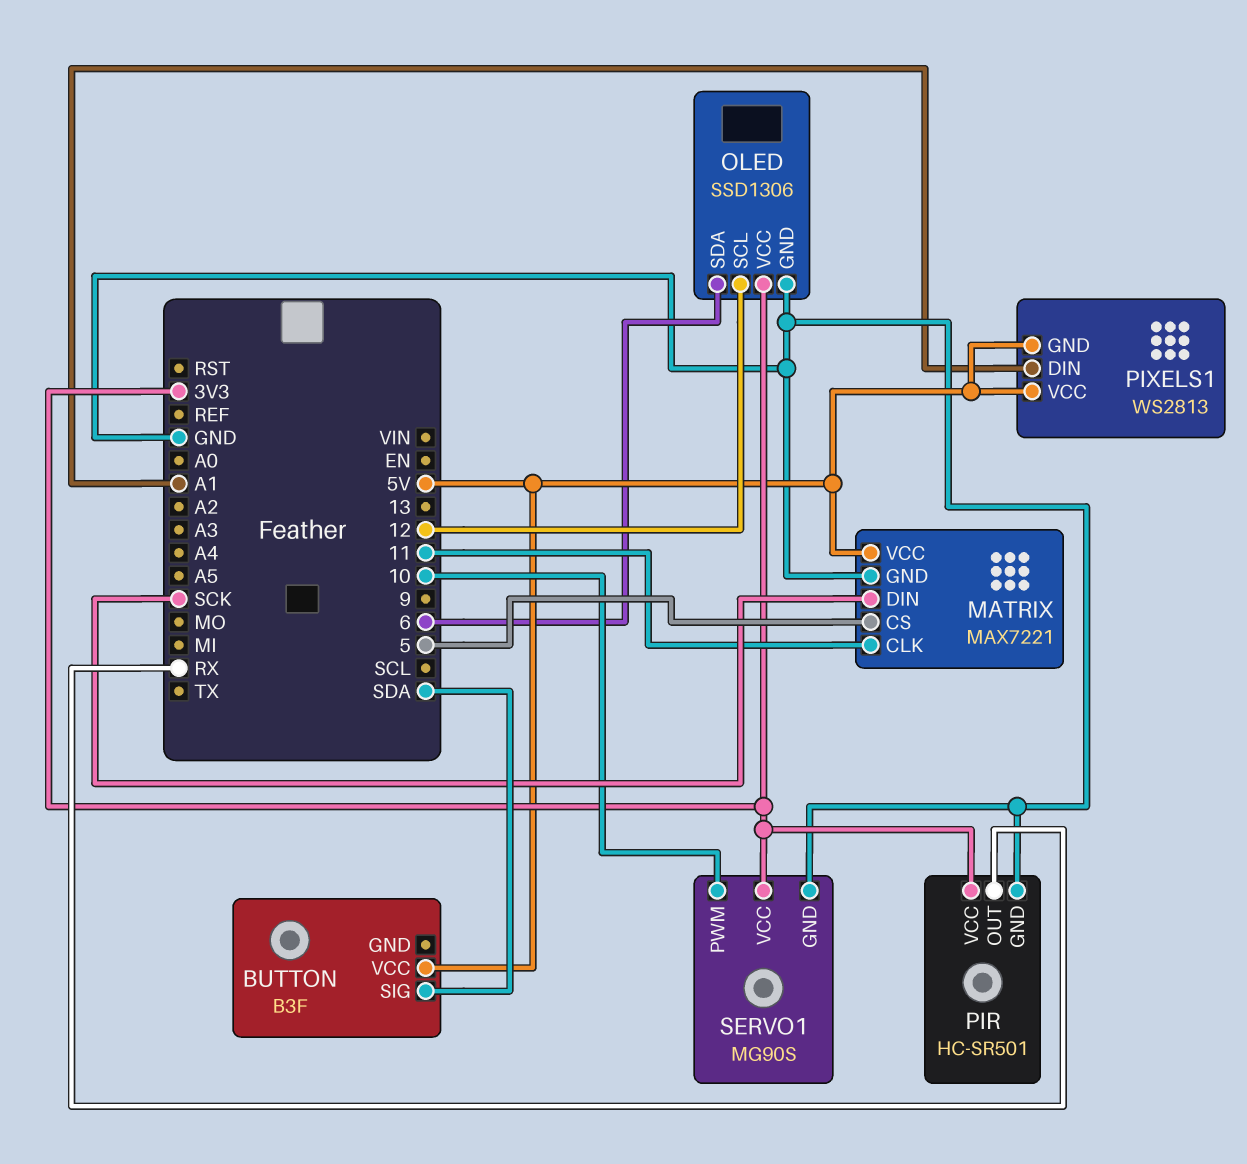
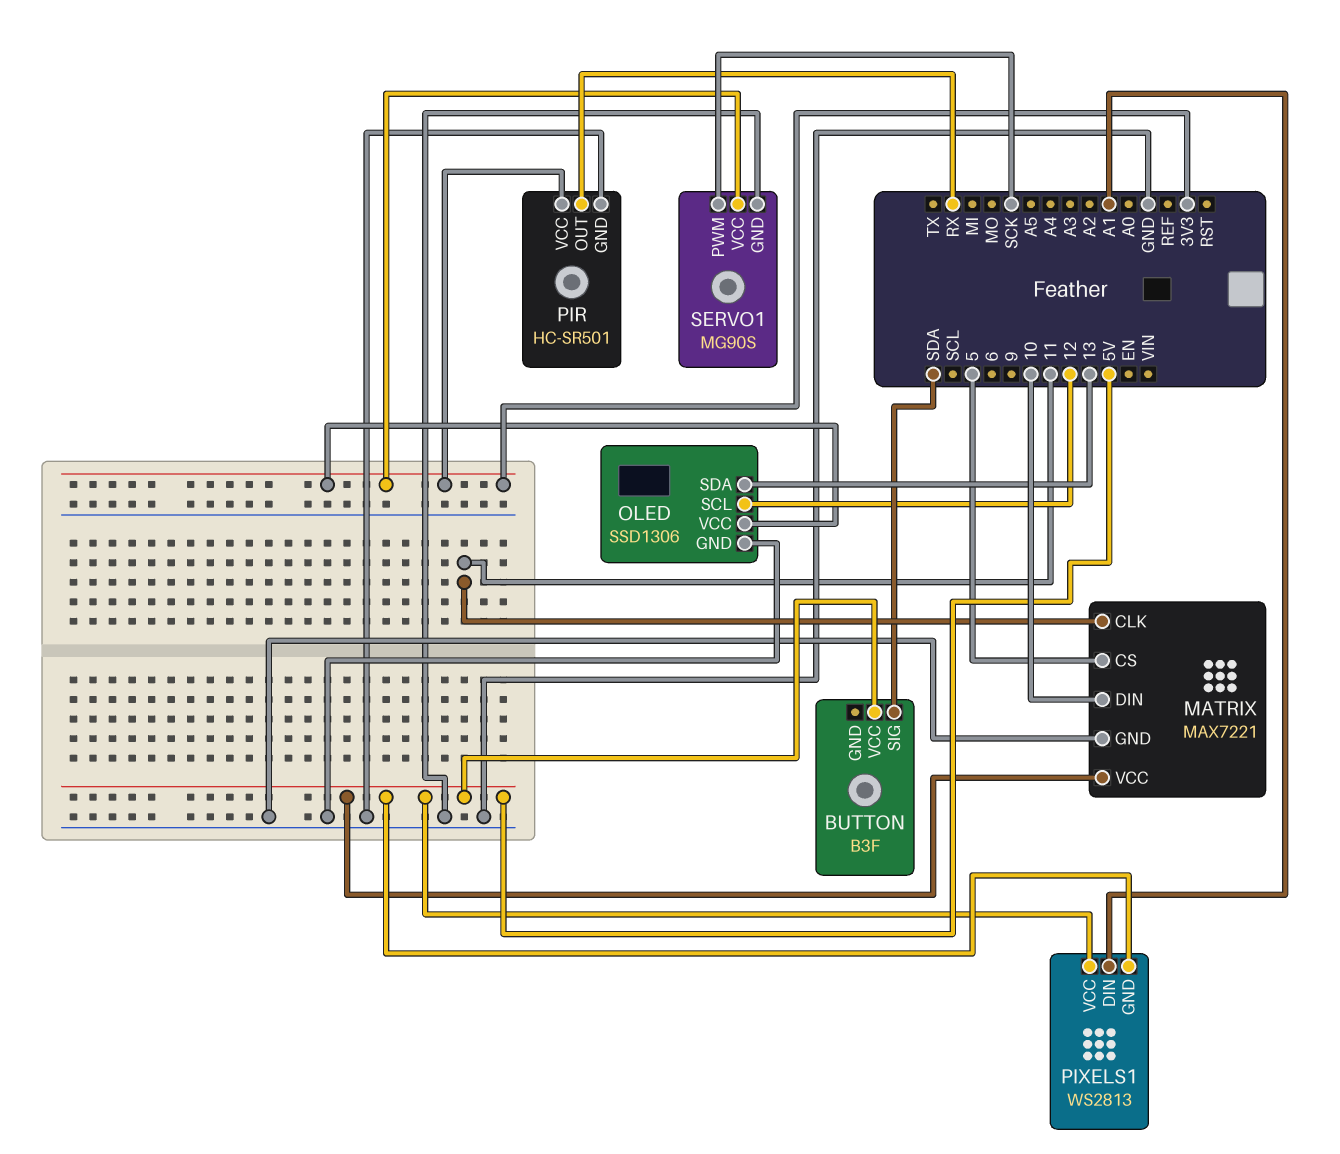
MATRIX pin DIN: SCK -> 10
OLED pin SDA: 6 -> 13
SERVO1 pin PWM: 10 -> SCK

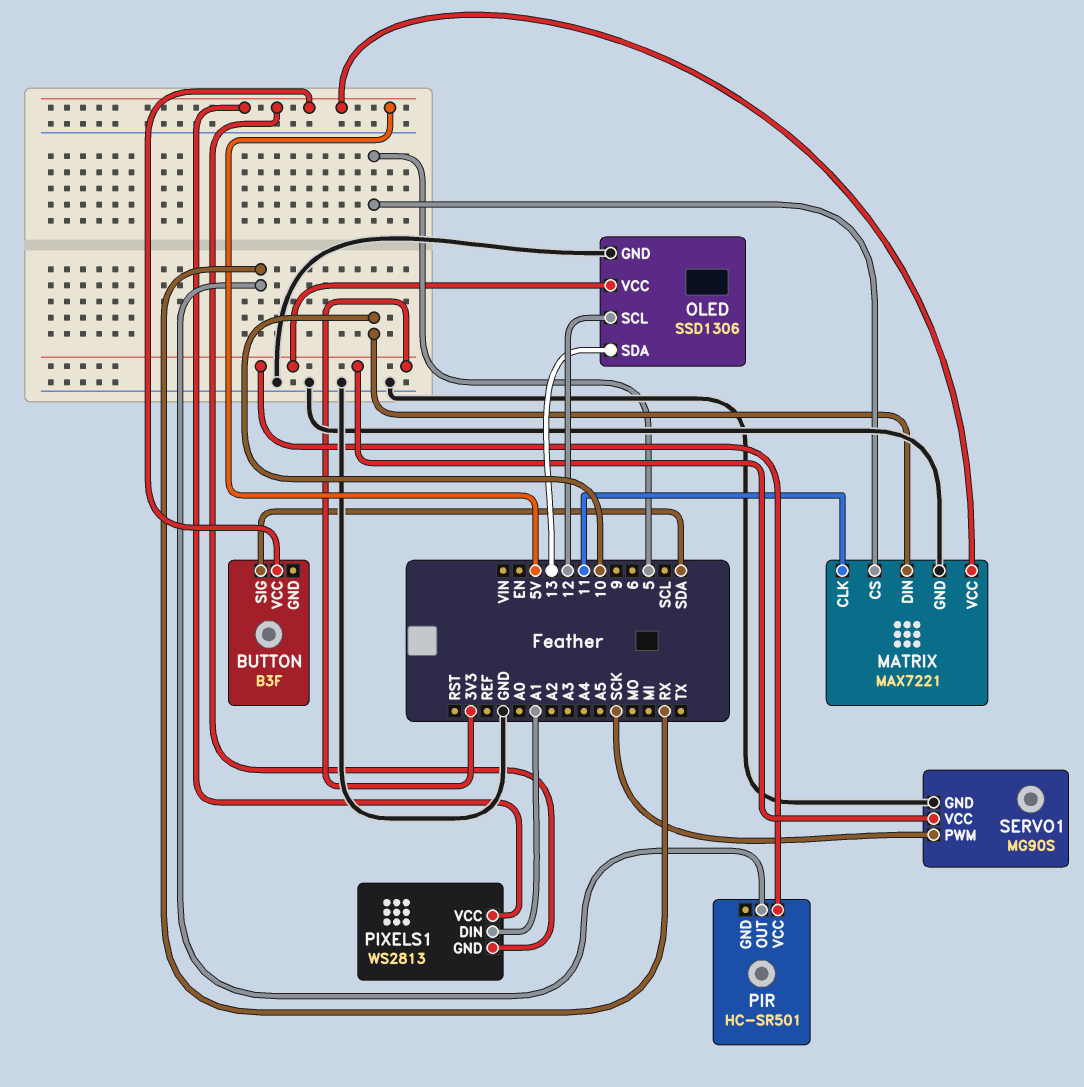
PIR pin GND: GND -> none

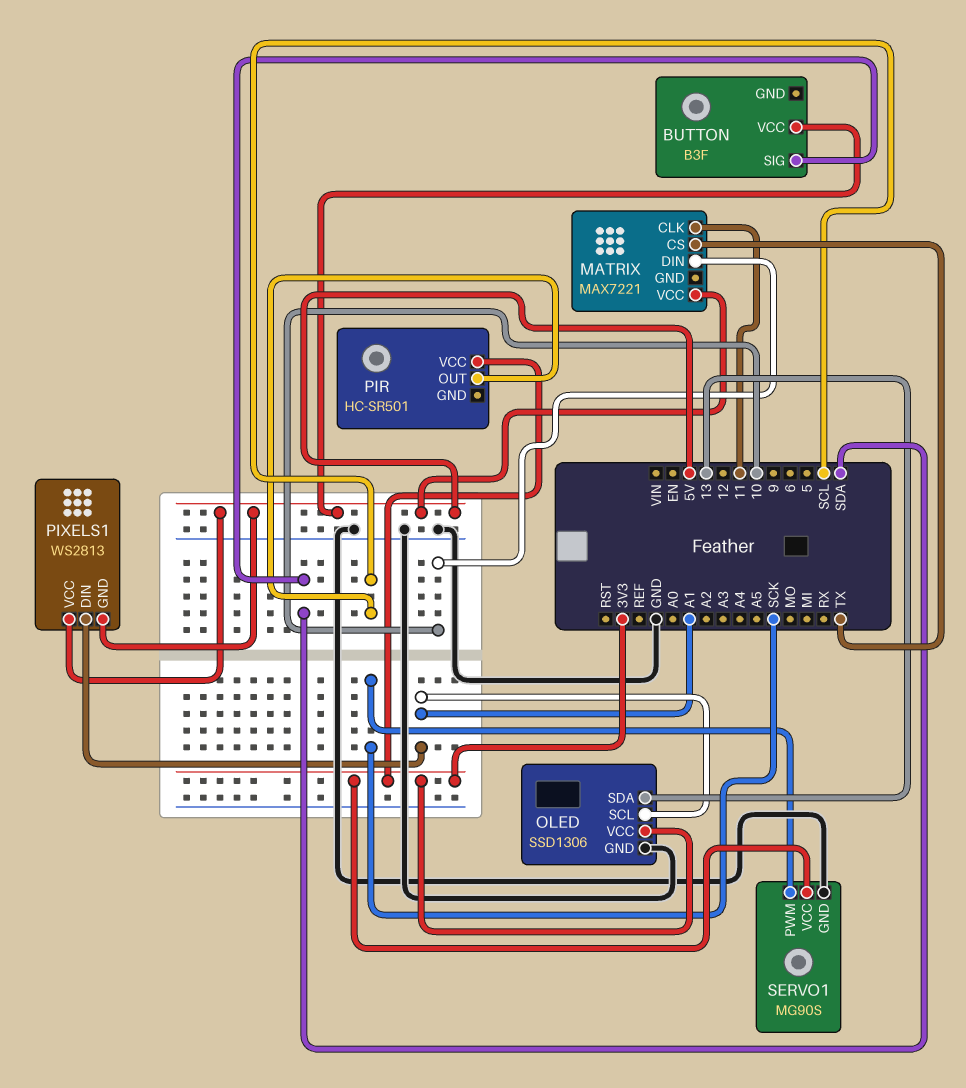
MATRIX pin CS: 5 -> TX
MATRIX pin GND: GND -> none
OLED pin SCL: 12 -> A1
PIR pin OUT: RX -> SCL

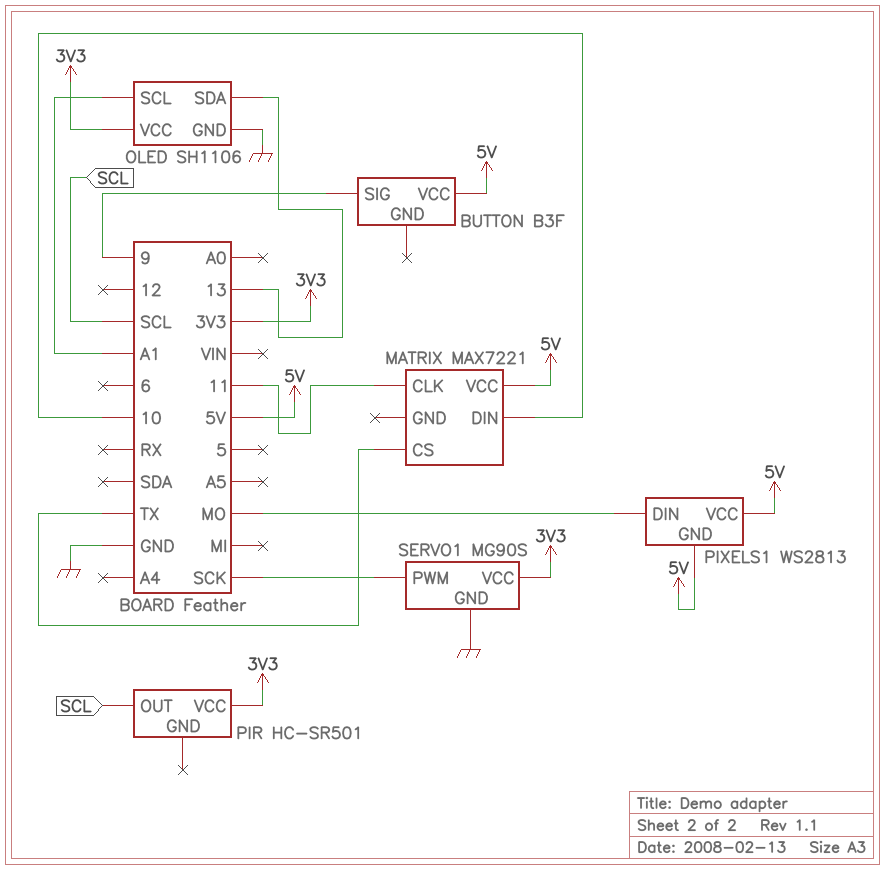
BUTTON pin SIG: SDA -> 9
OLED: SSD1306 -> SH1106
PIXELS1 pin DIN: A1 -> MO

